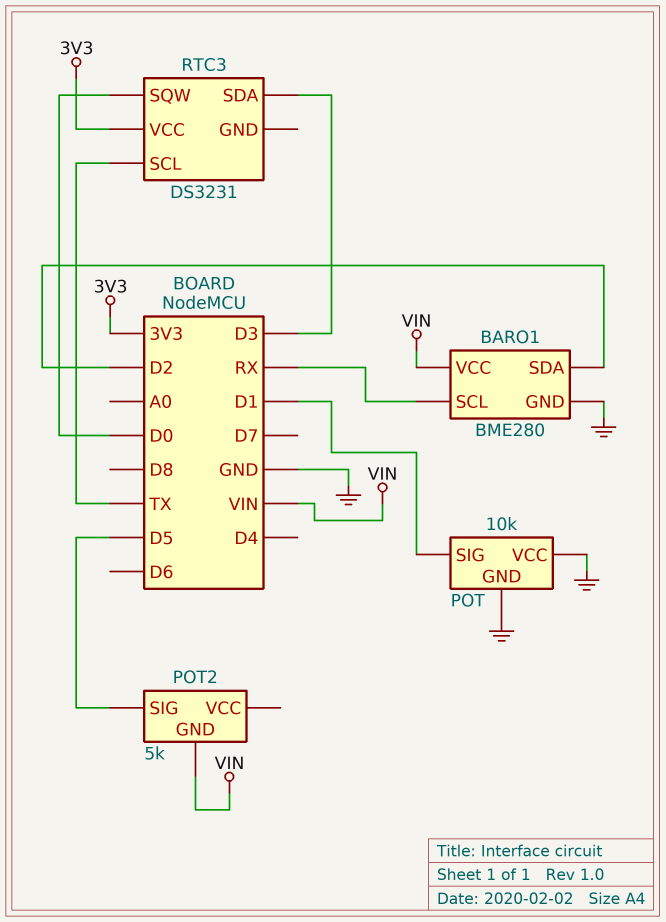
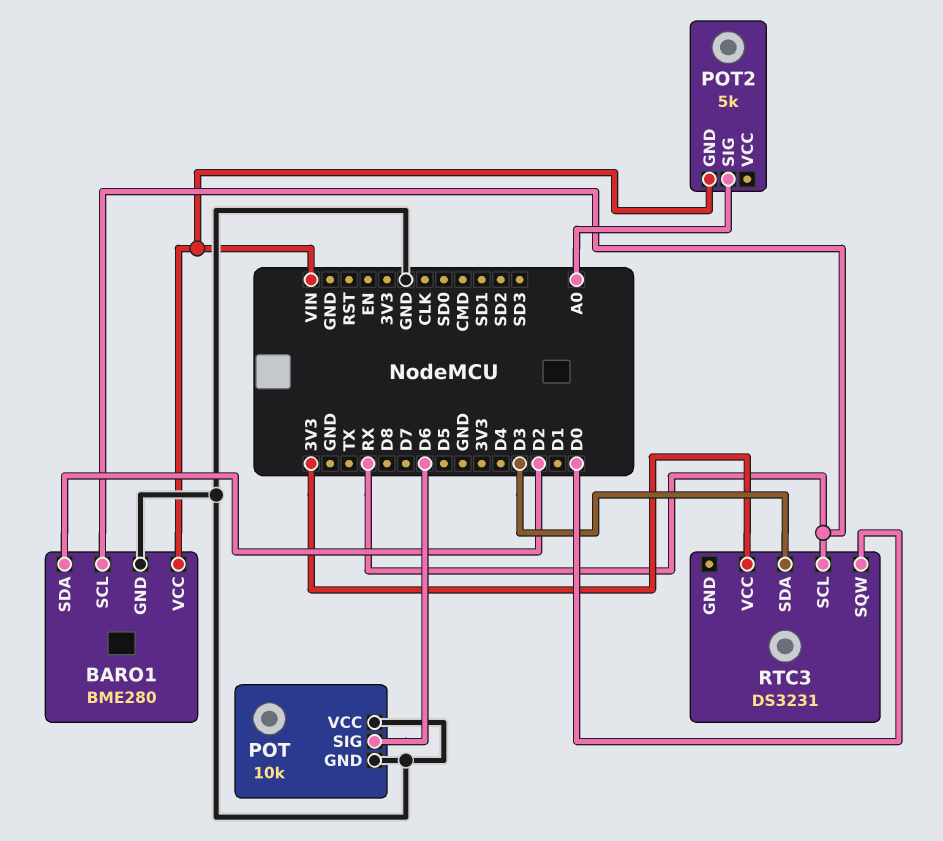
POT pin SIG: D1 -> D6
POT2 pin SIG: D5 -> A0
RTC3 pin SCL: TX -> RX

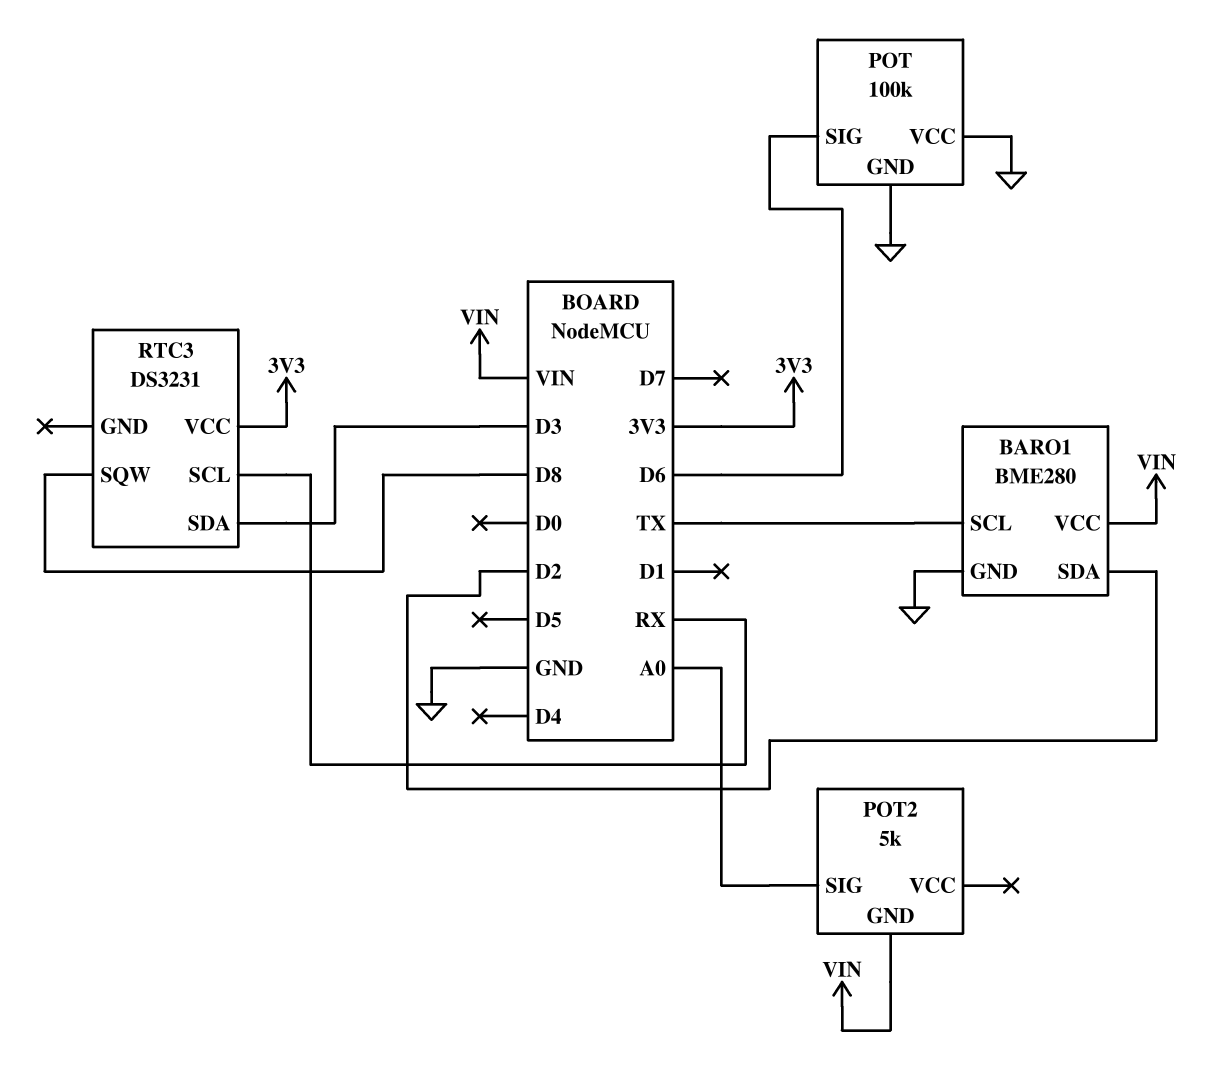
BARO1 pin SCL: RX -> TX
POT: 10k -> 100k
RTC3 pin SQW: D0 -> D8

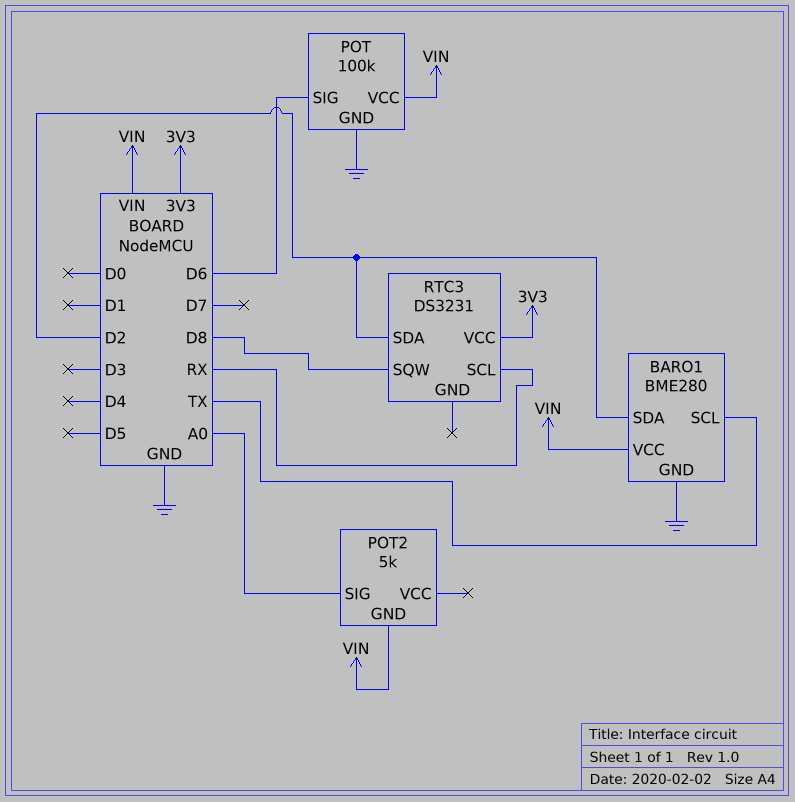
POT pin VCC: GND -> VIN
RTC3 pin SDA: D3 -> D2

